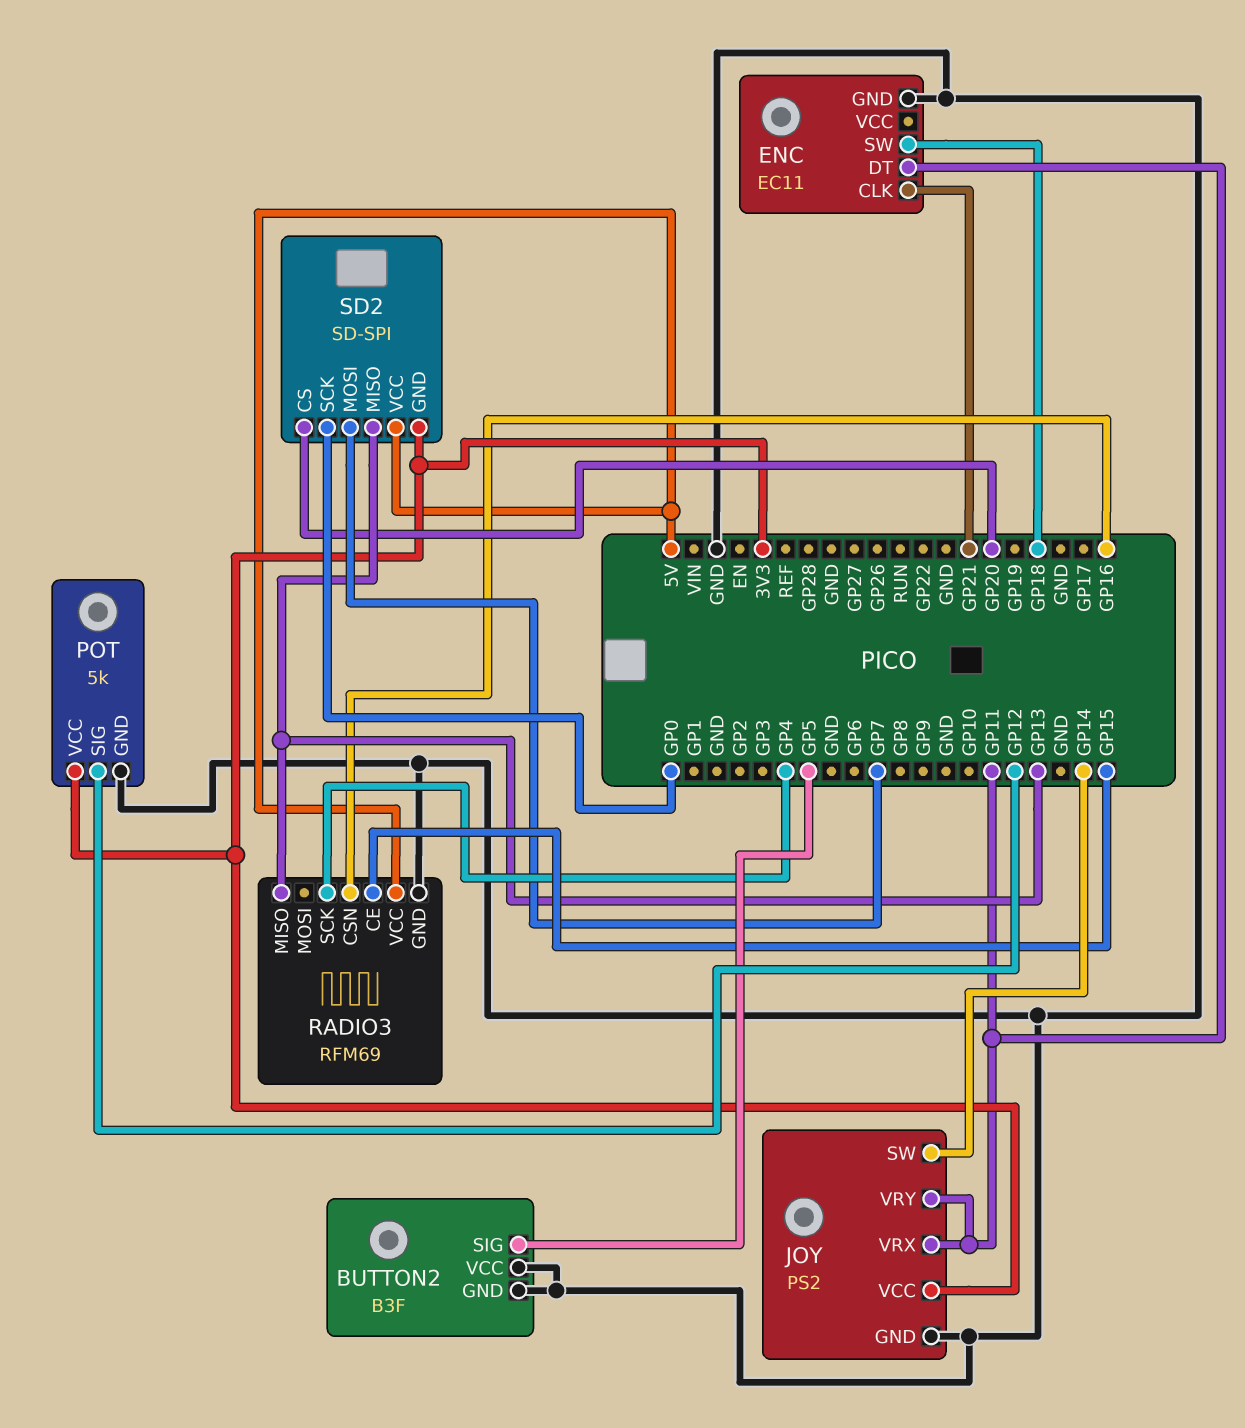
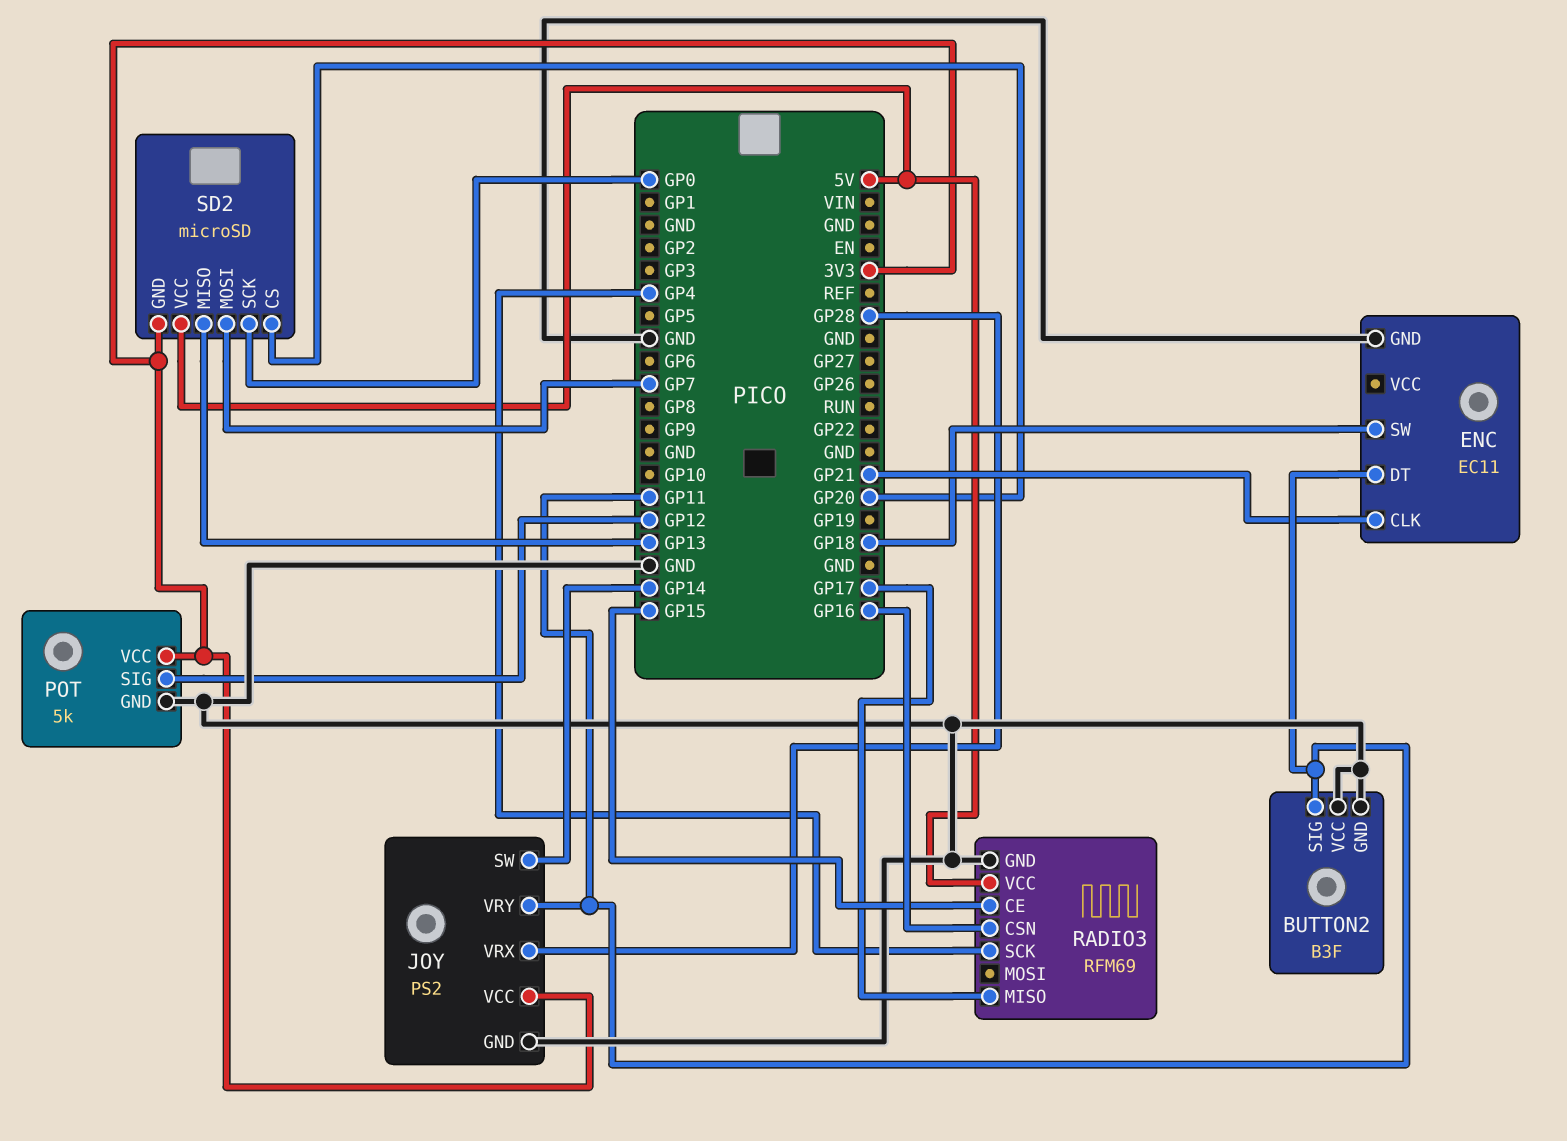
BUTTON2 pin SIG: GP5 -> GP11
JOY pin VRX: GP11 -> GP28
RADIO3 pin MISO: GP13 -> GP17
SD2: SD-SPI -> microSD

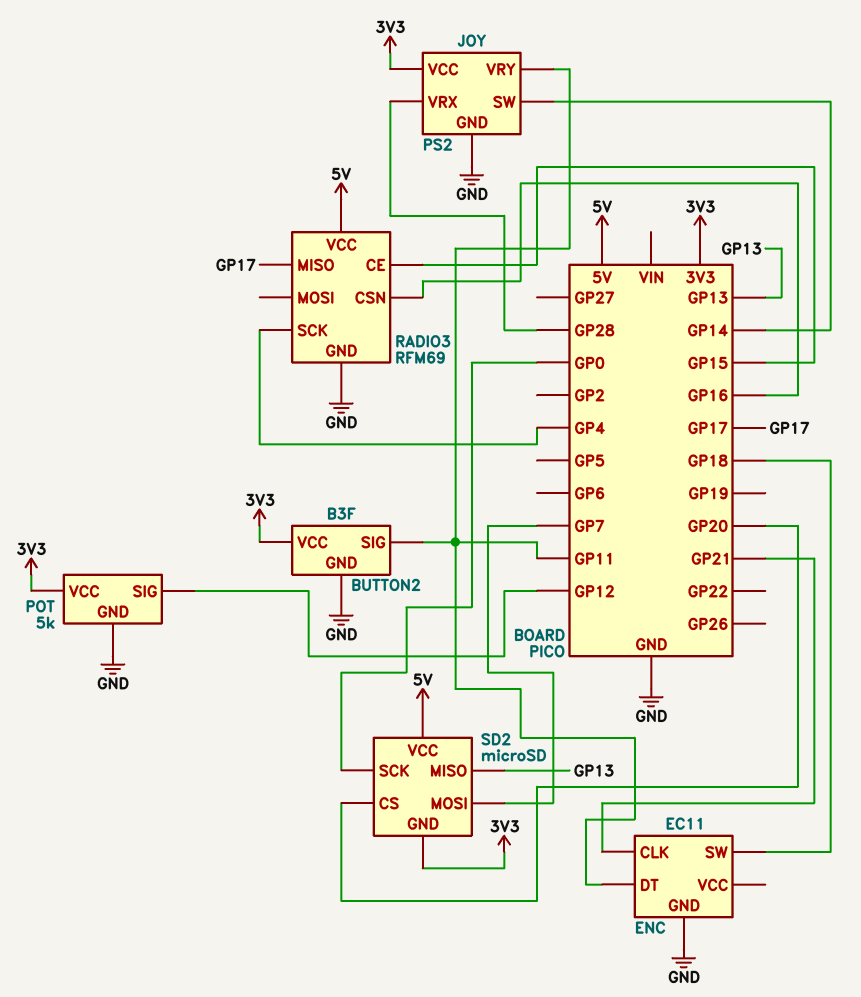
BUTTON2 pin VCC: GND -> 3V3

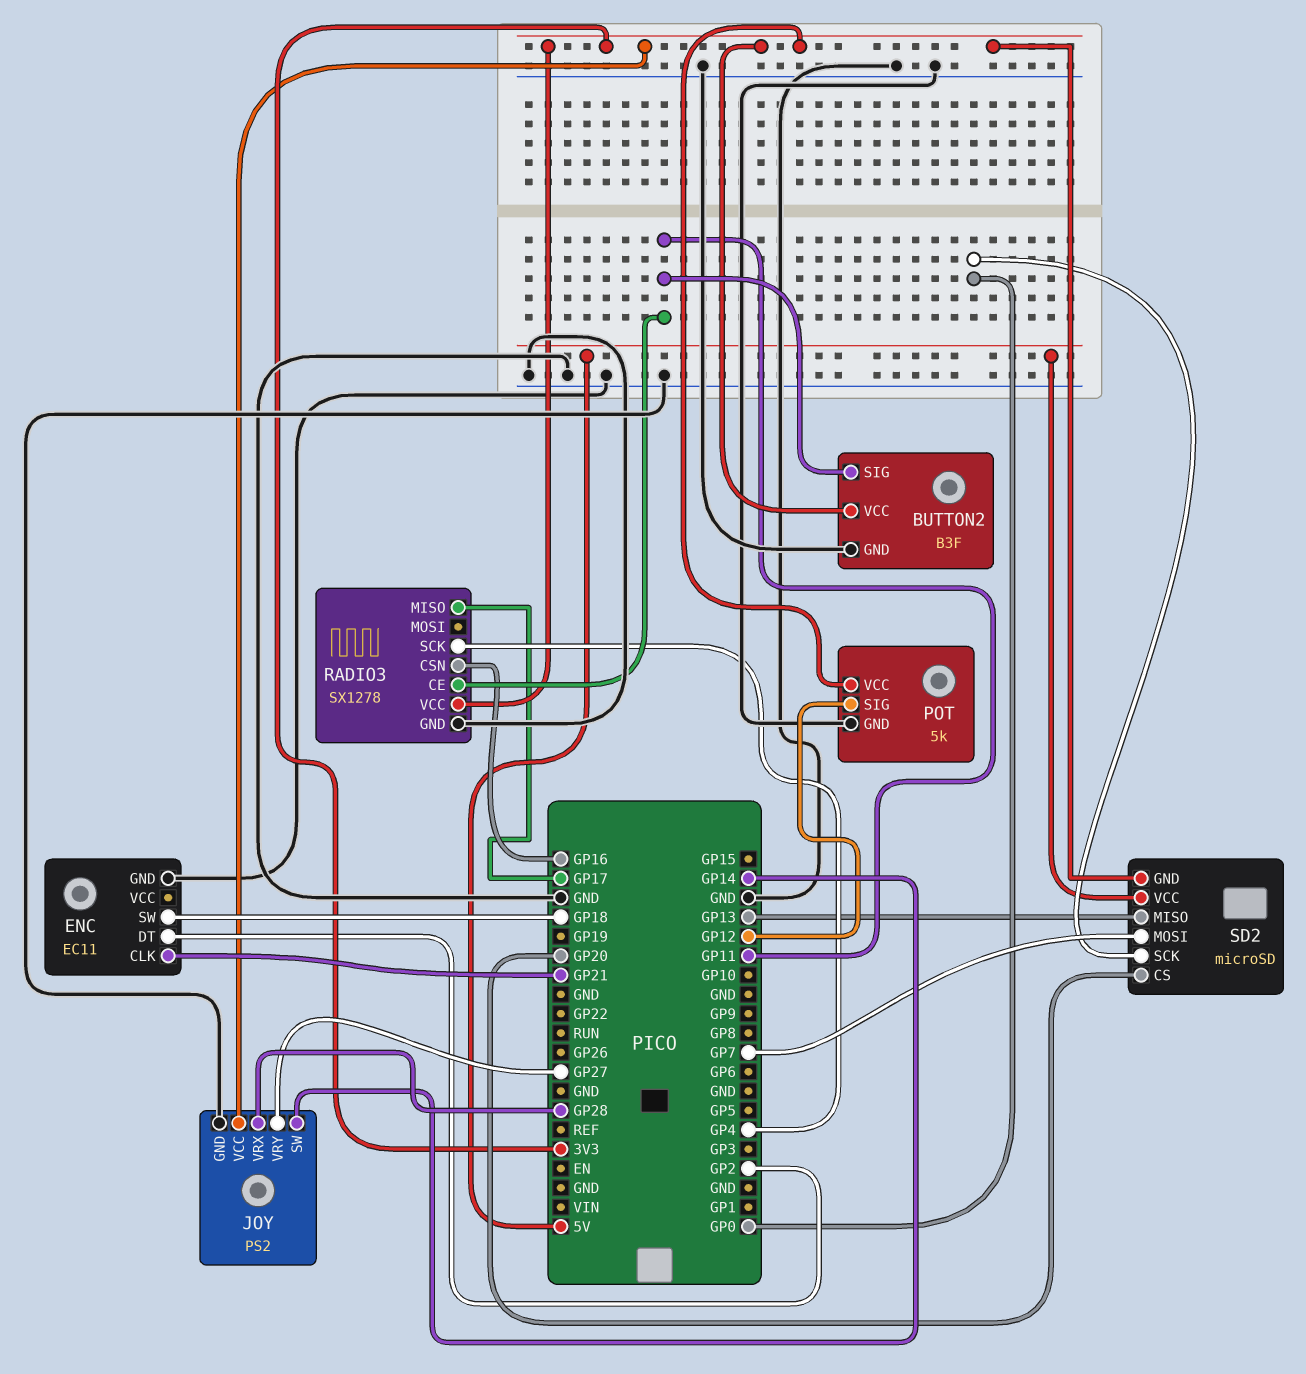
ENC pin DT: GP11 -> GP2
JOY pin VRY: GP11 -> GP27
RADIO3: RFM69 -> SX1278
RADIO3 pin CE: GP15 -> GP11
RADIO3 pin VCC: 5V -> 3V3

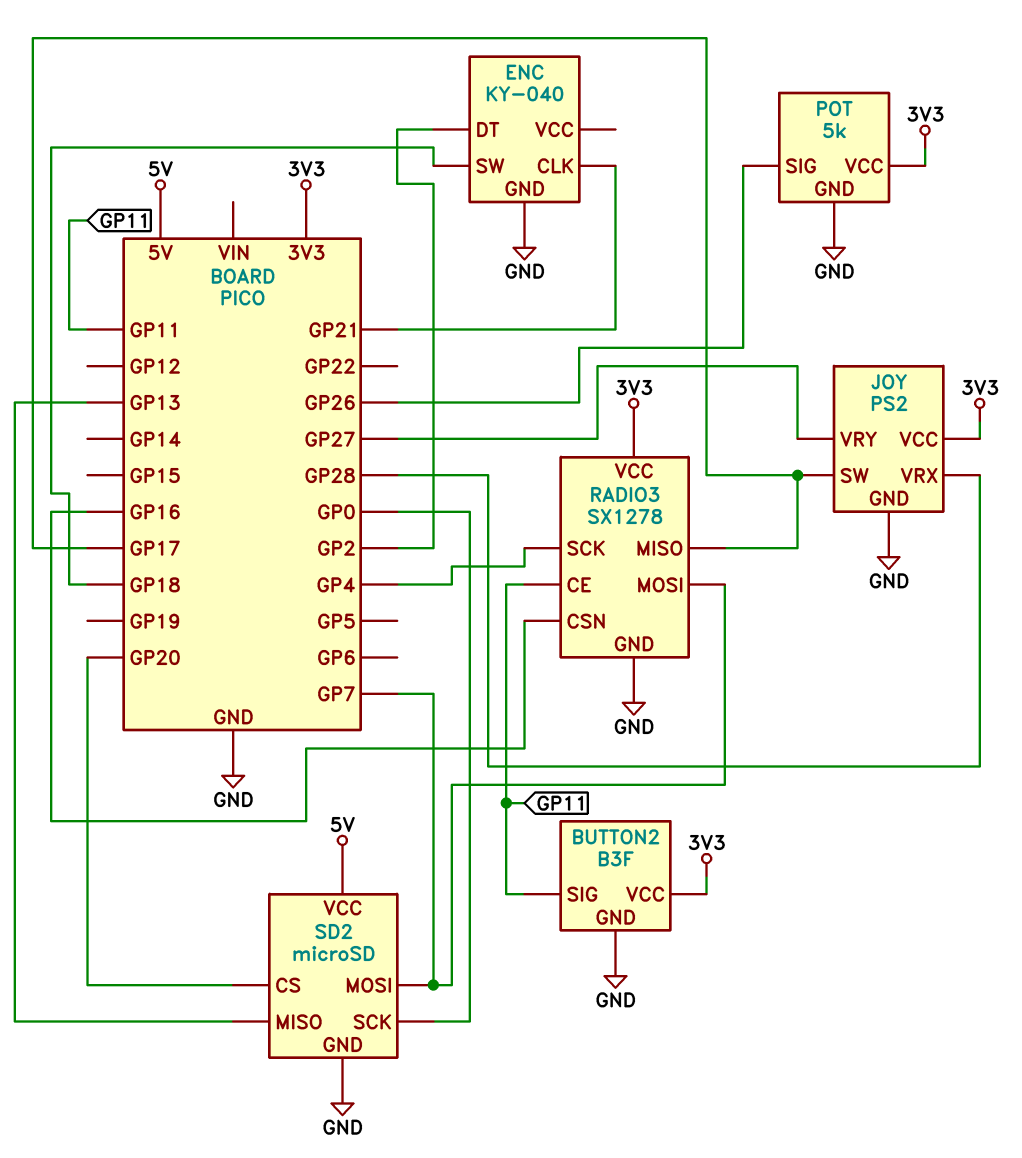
ENC: EC11 -> KY-040
JOY pin SW: GP14 -> GP17
POT pin SIG: GP12 -> GP26
RADIO3 pin MOSI: none -> GP7
SD2 pin GND: 3V3 -> GND

